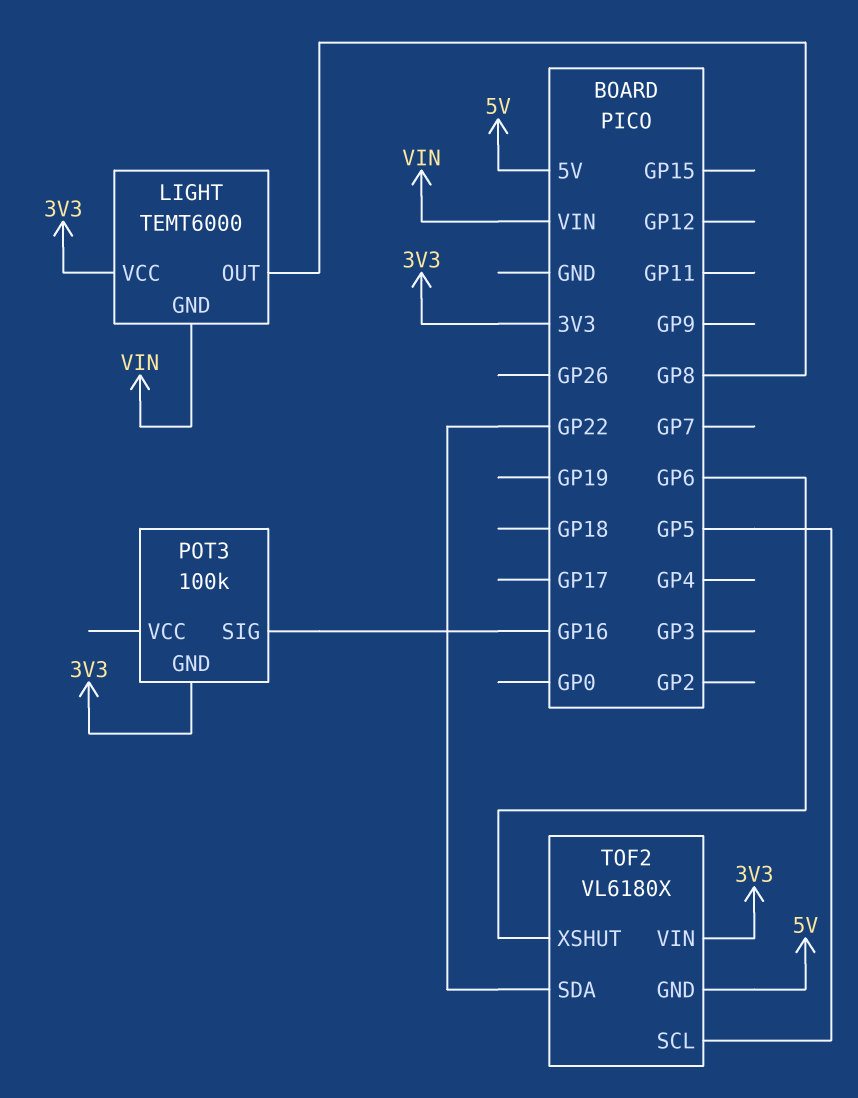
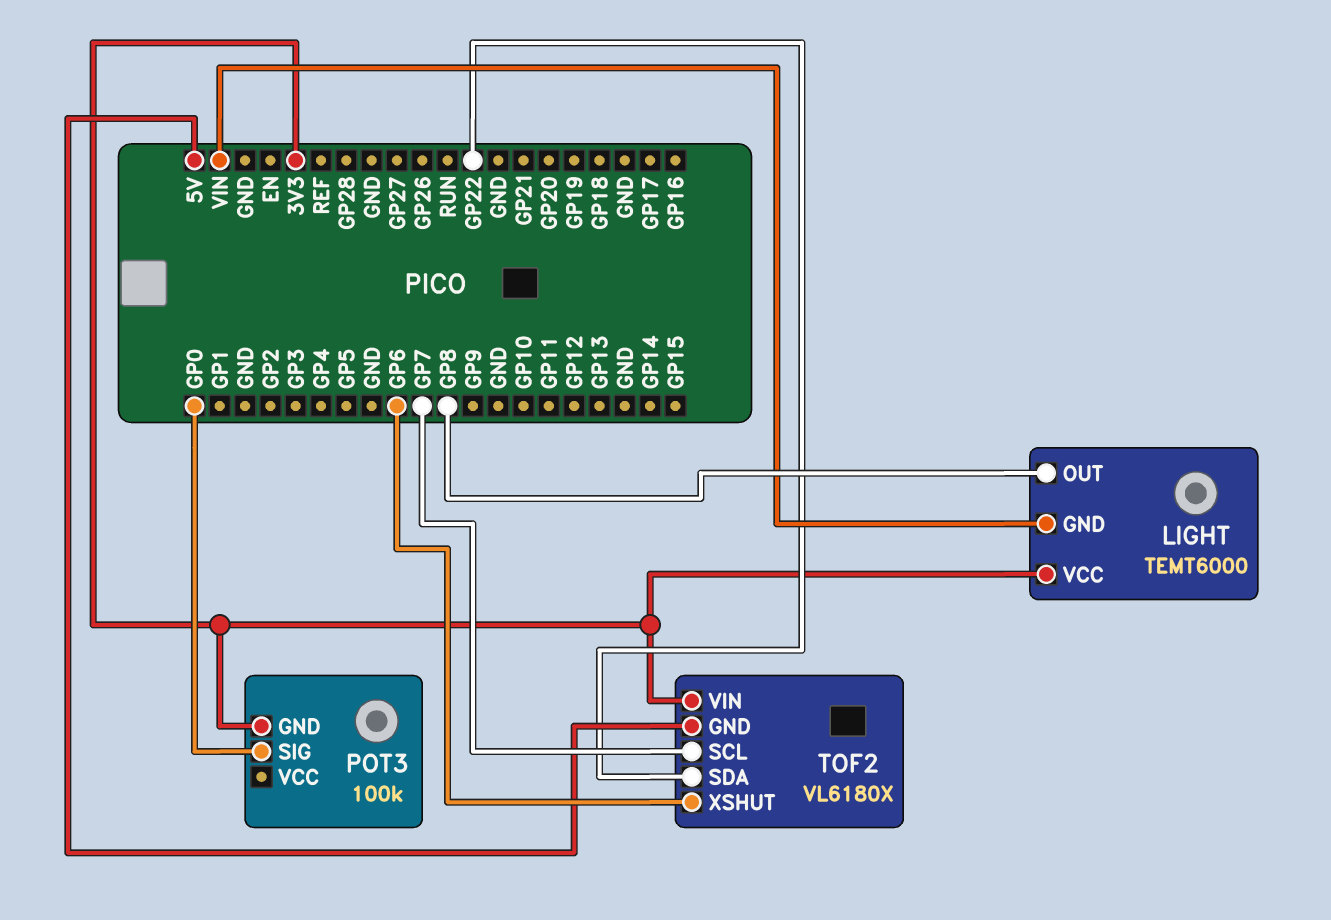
POT3 pin SIG: GP16 -> GP0
TOF2 pin SCL: GP5 -> GP7

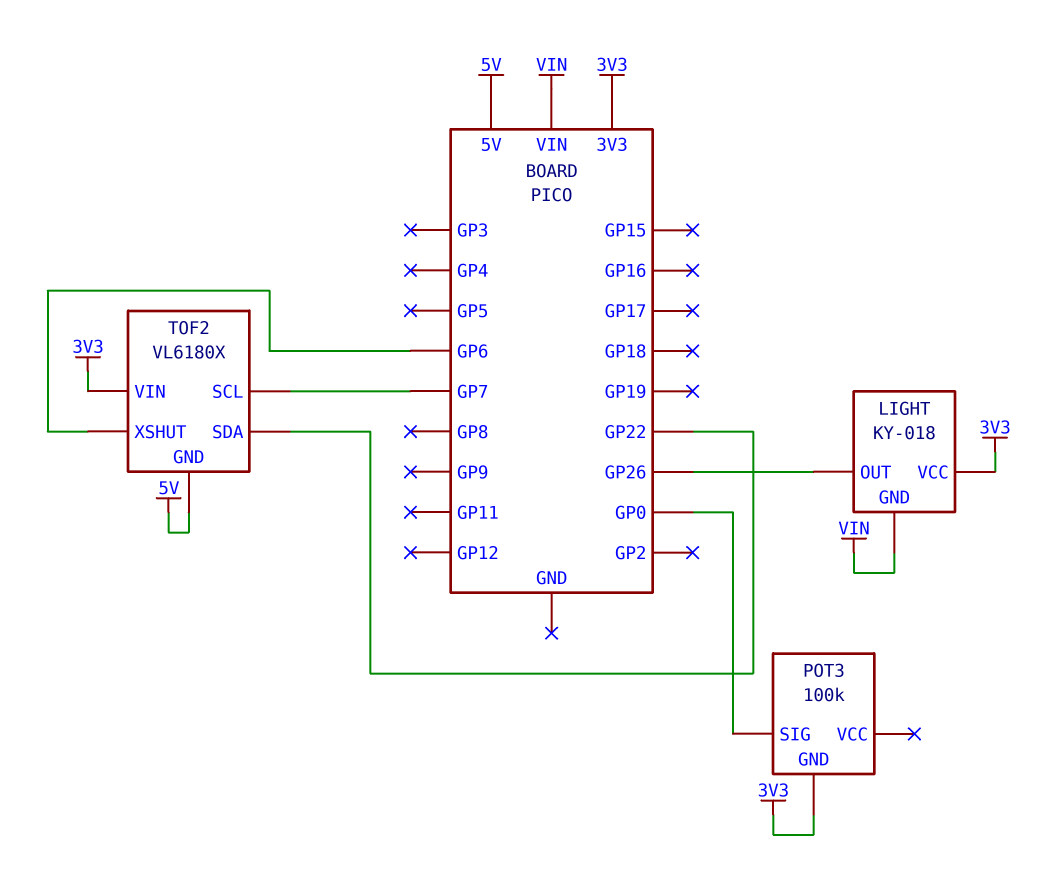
LIGHT: TEMT6000 -> KY-018
LIGHT pin OUT: GP8 -> GP26

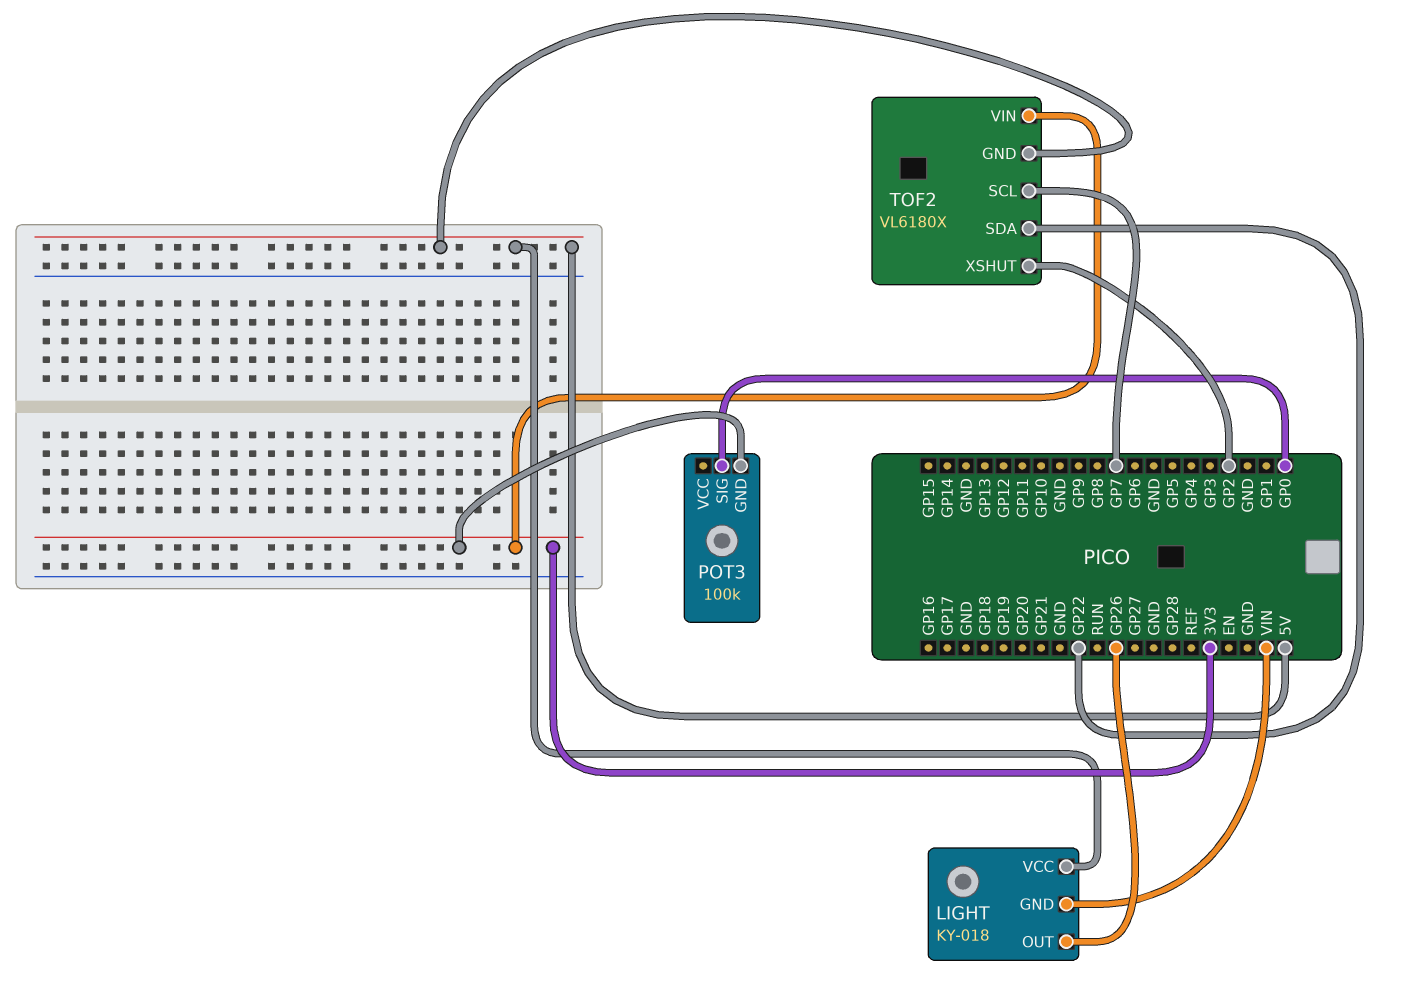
LIGHT pin VCC: 3V3 -> 5V
TOF2 pin XSHUT: GP6 -> GP2

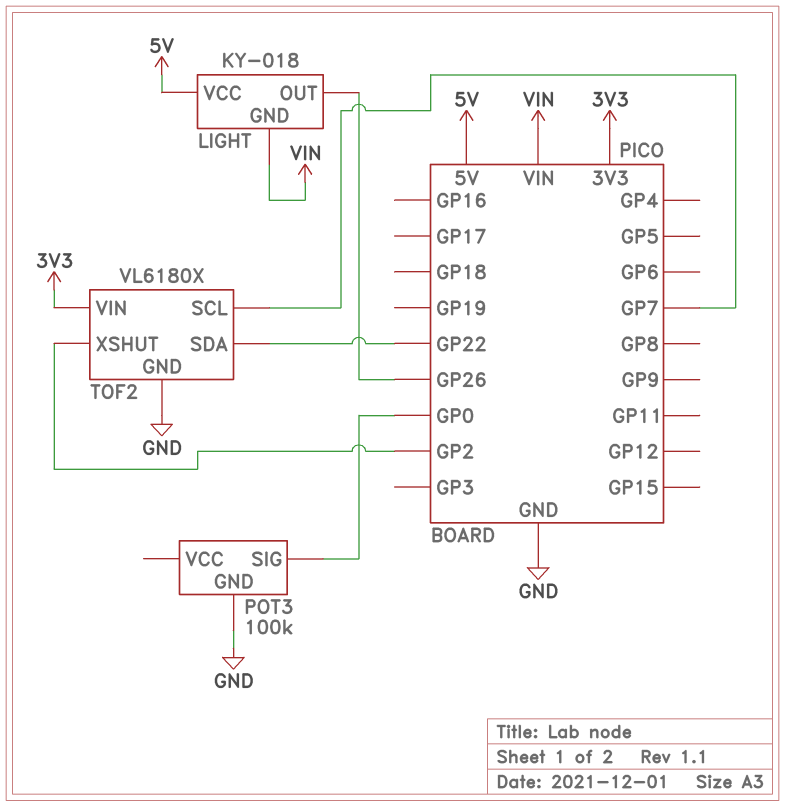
POT3 pin GND: 3V3 -> GND
TOF2 pin GND: 5V -> GND

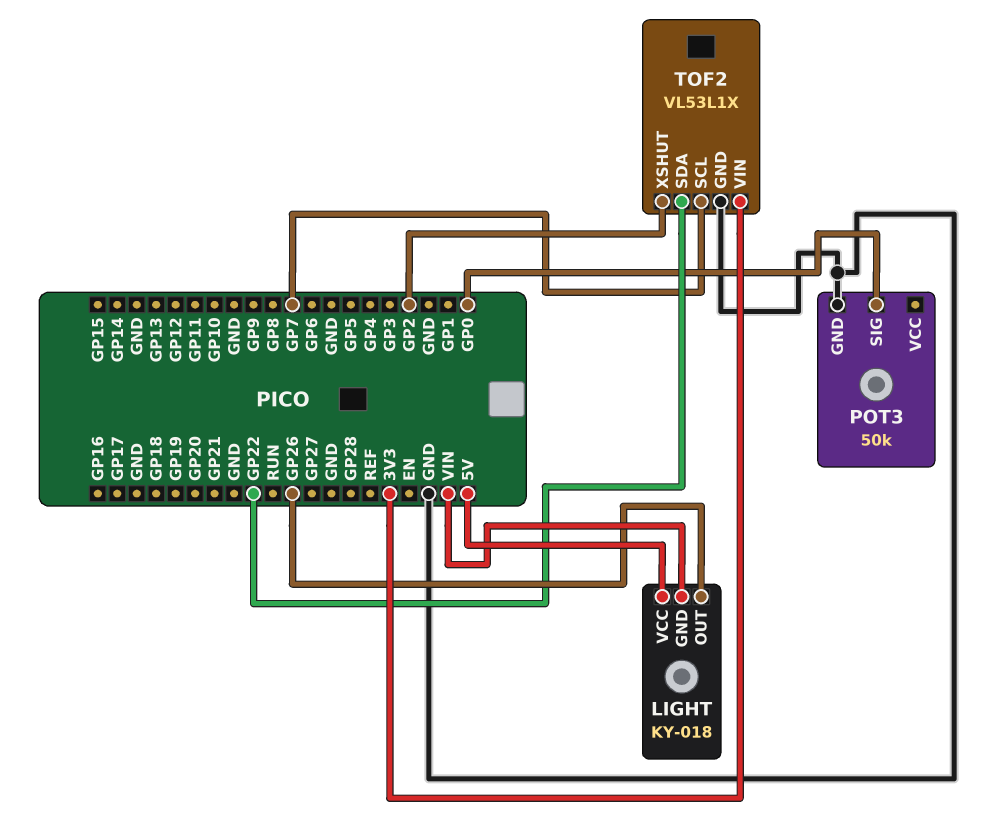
POT3: 100k -> 50k
TOF2: VL6180X -> VL53L1X

